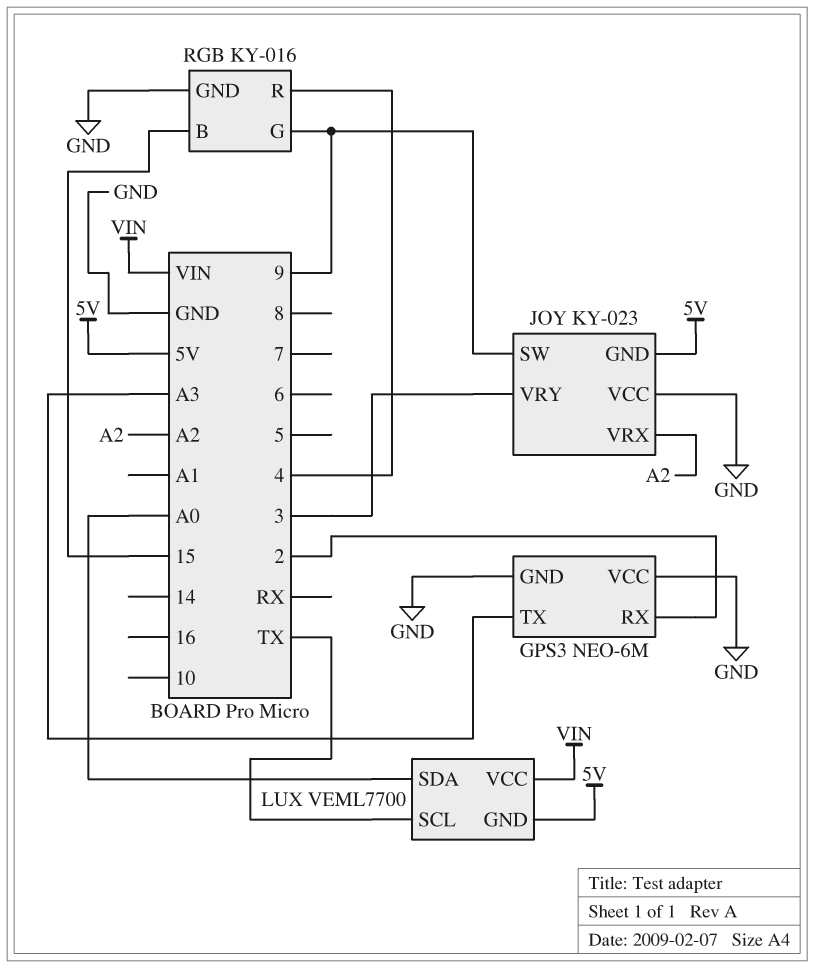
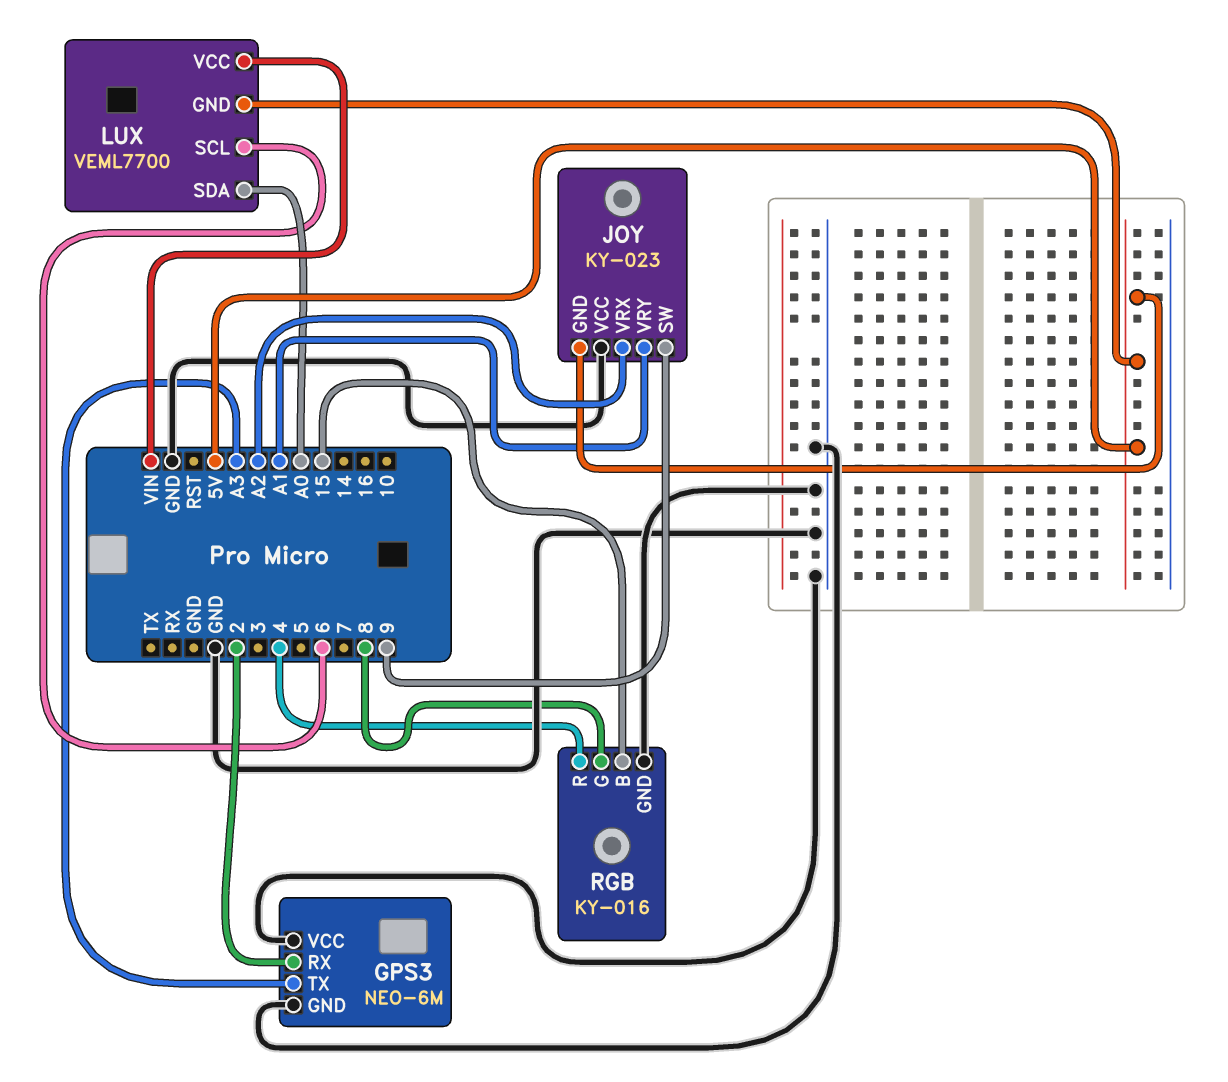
JOY pin VRY: 3 -> A1
LUX pin SCL: TX -> 6
RGB pin G: 9 -> 8

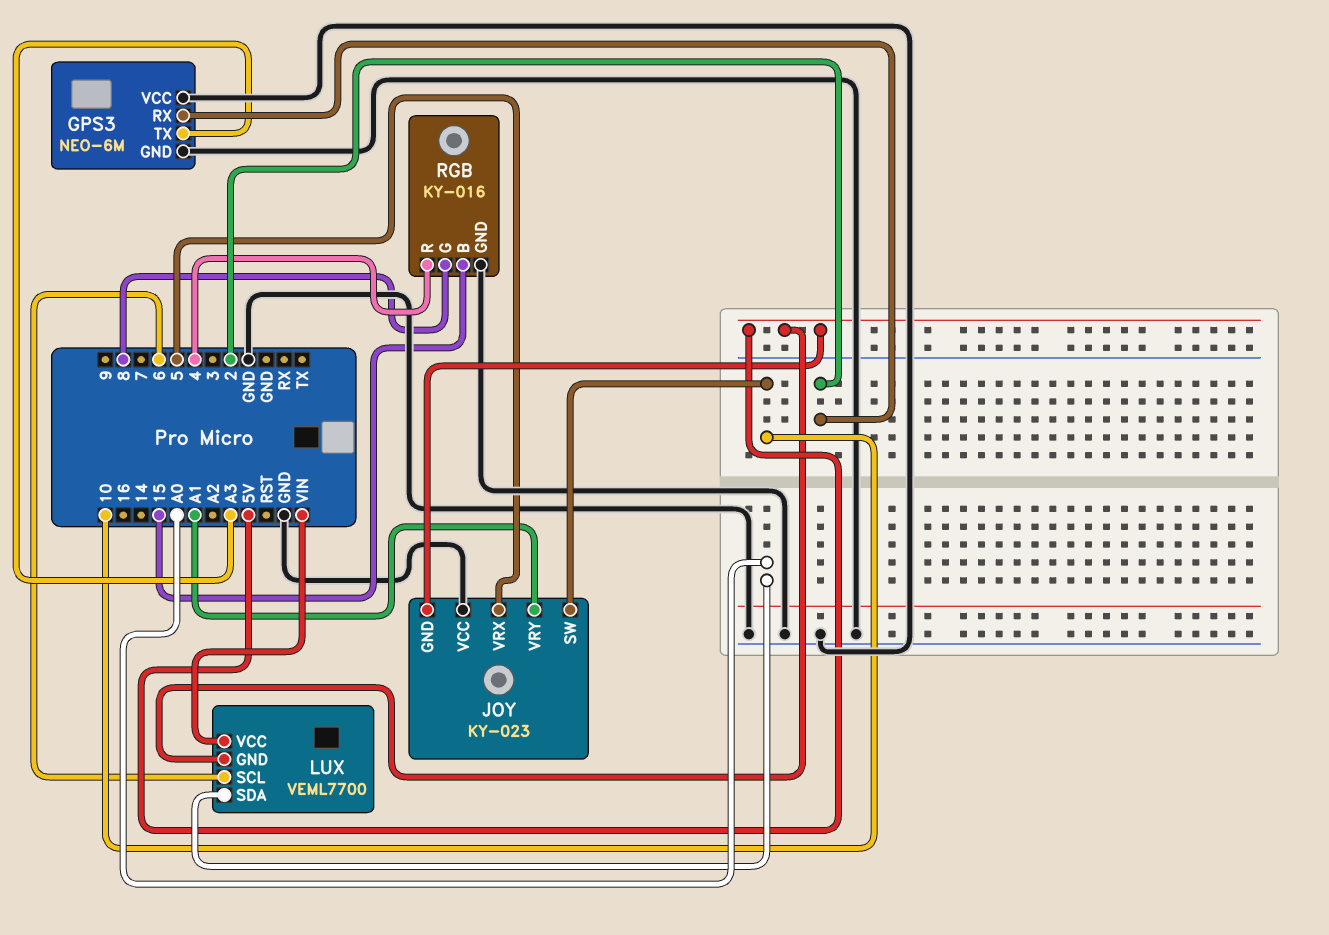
JOY pin SW: 9 -> 10
JOY pin VRX: A2 -> 5

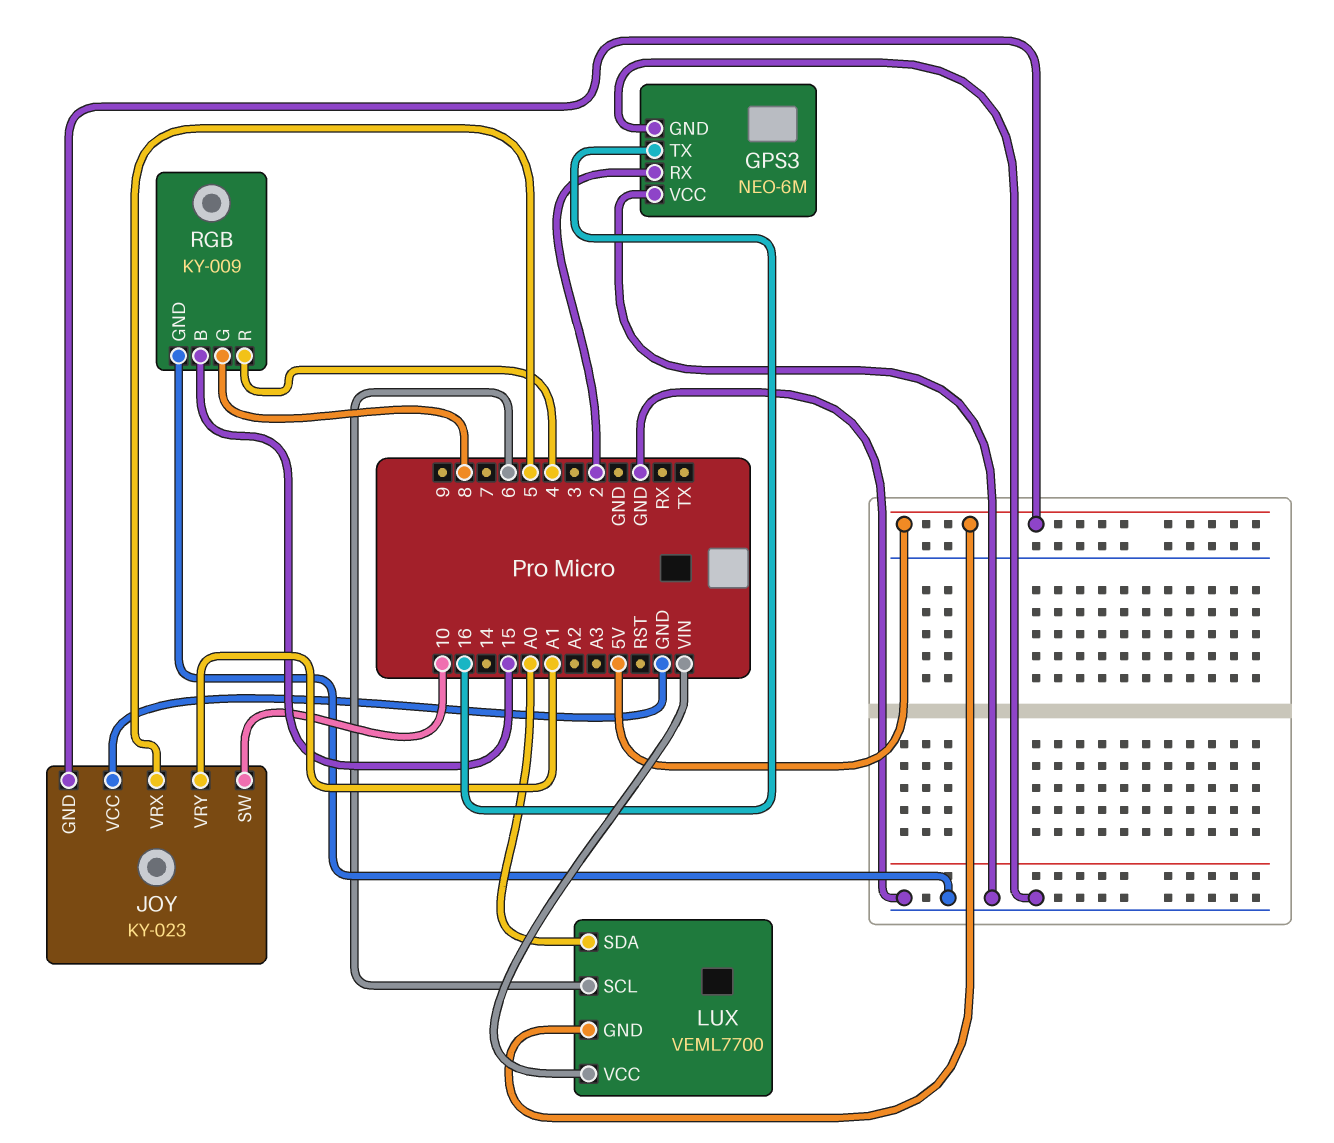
GPS3 pin TX: A3 -> 16
RGB: KY-016 -> KY-009

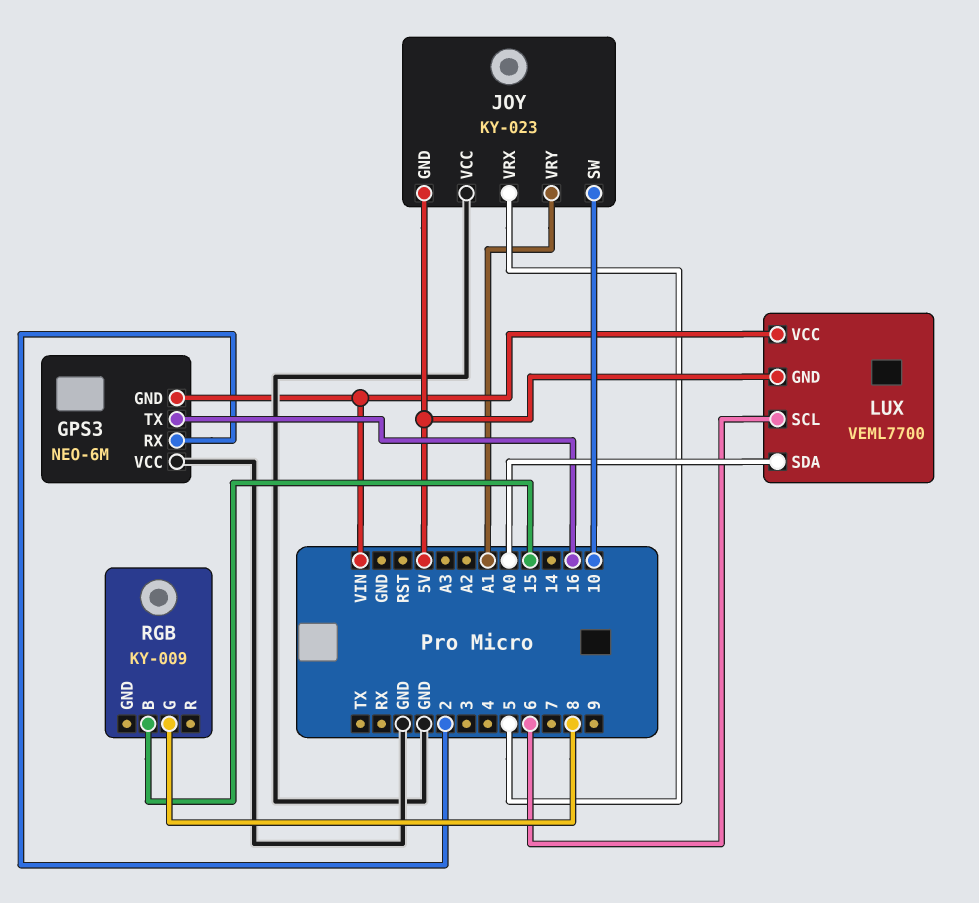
GPS3 pin GND: GND -> VIN
RGB pin GND: GND -> none
RGB pin R: 4 -> none

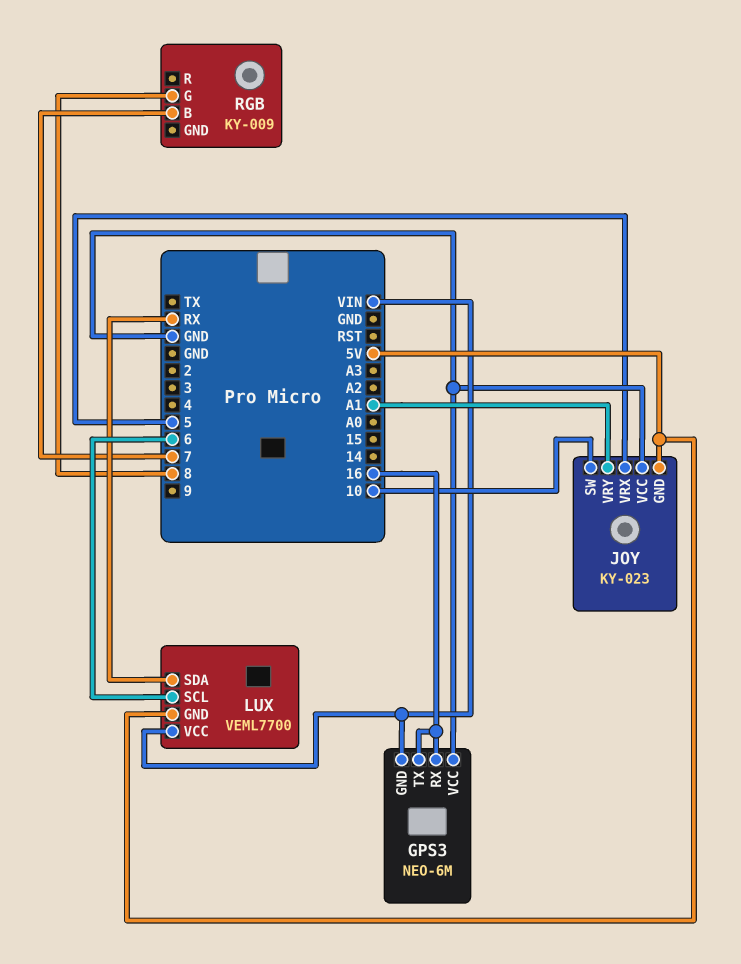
GPS3 pin RX: 2 -> 16
LUX pin SDA: A0 -> RX
RGB pin B: 15 -> 7

